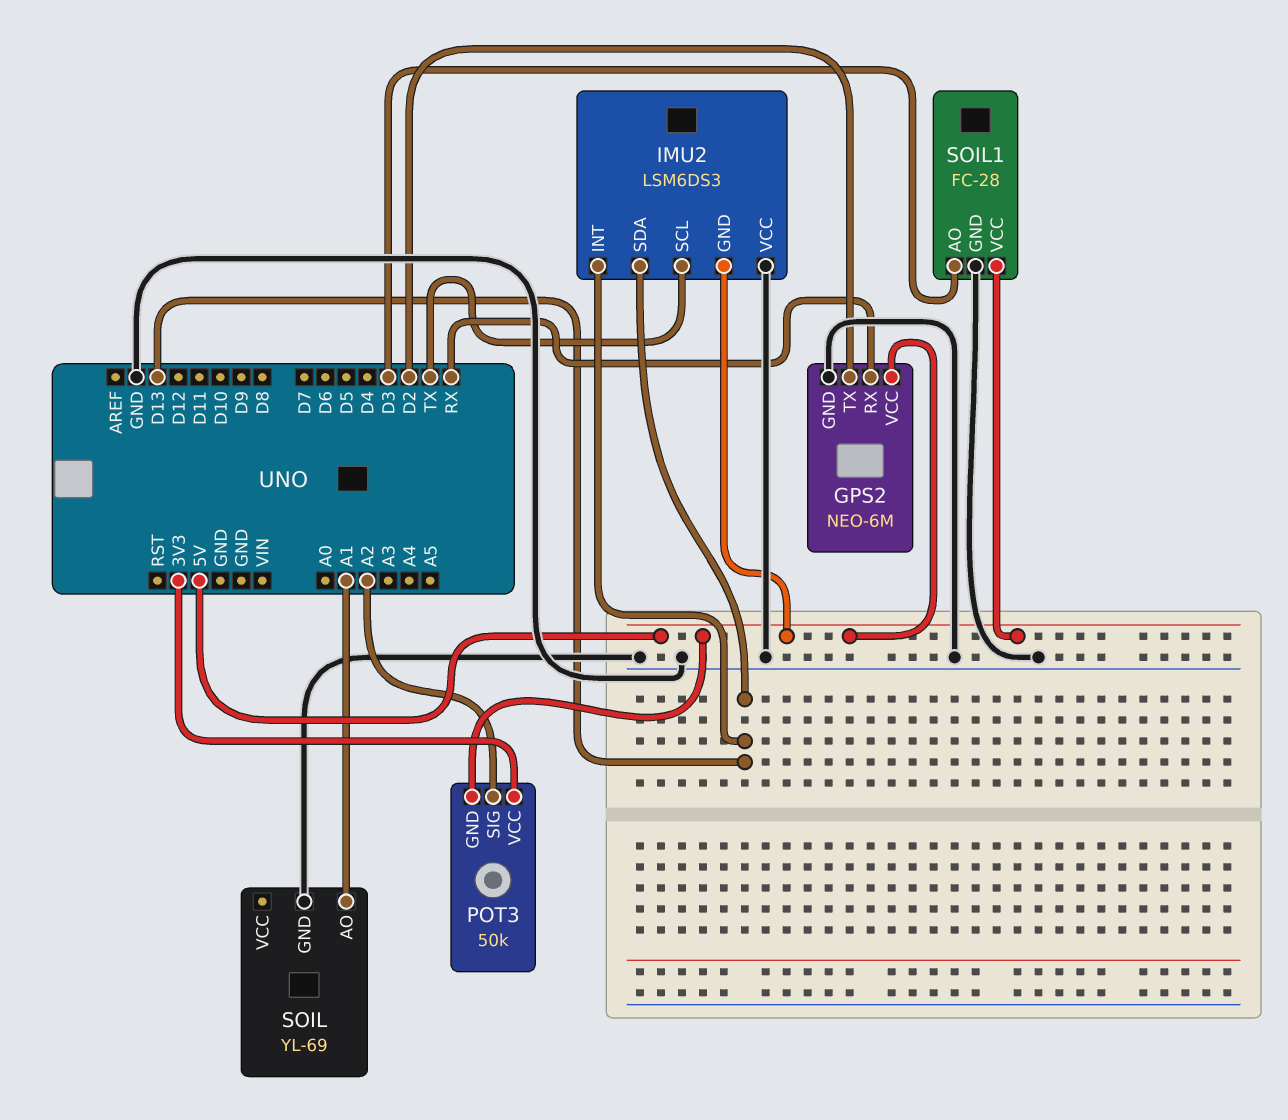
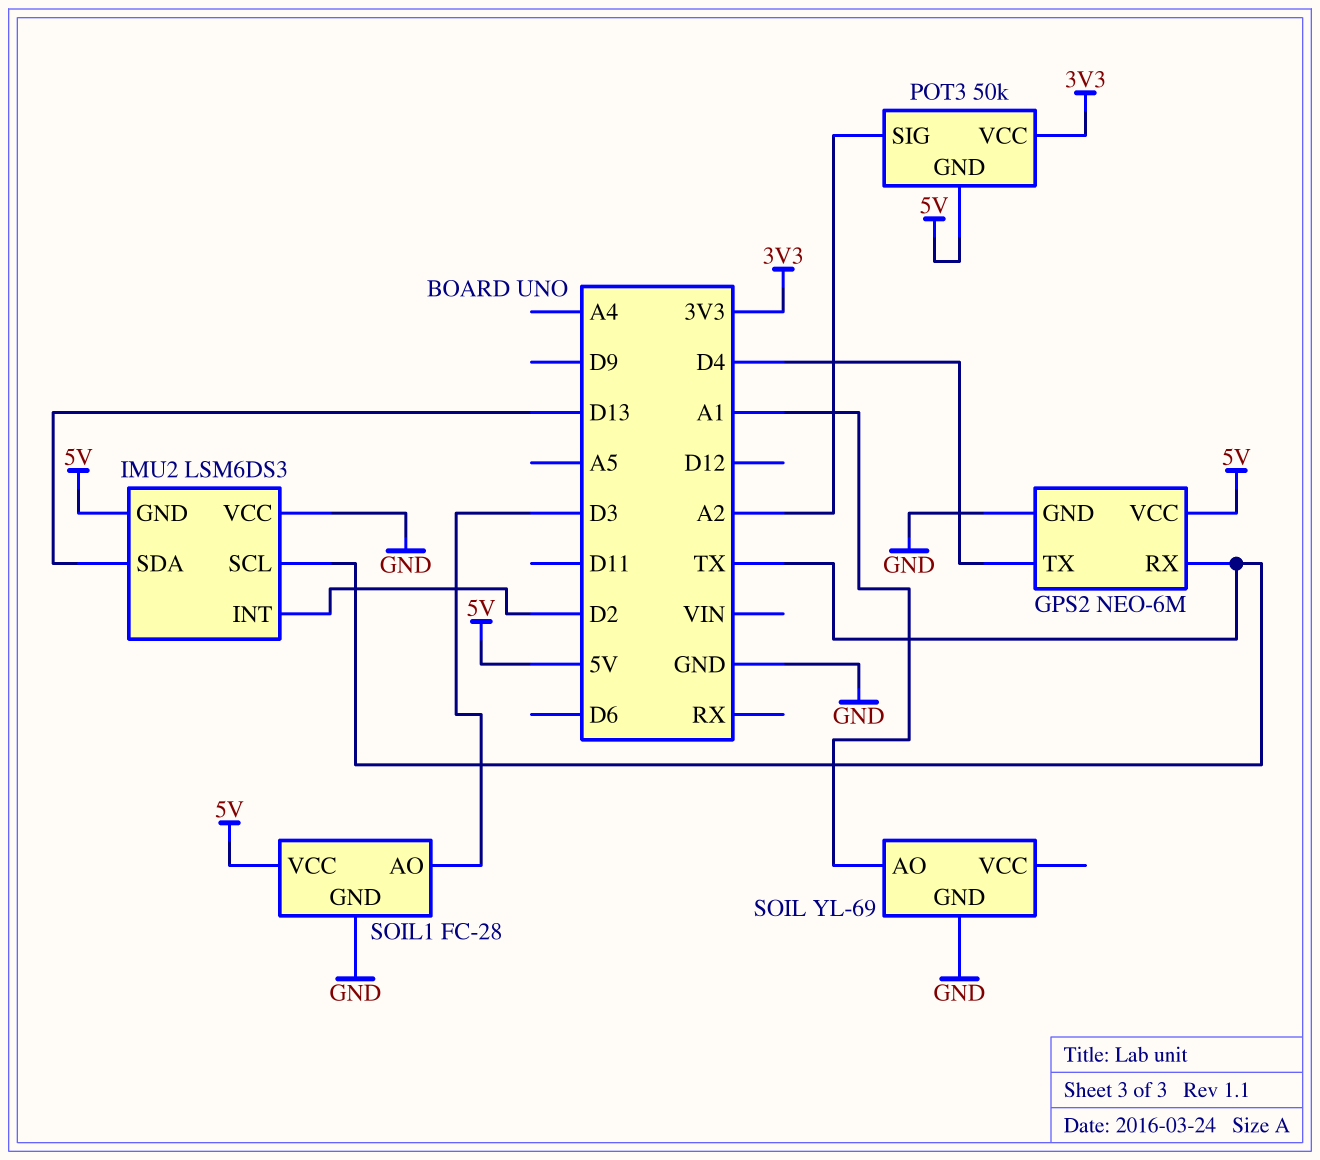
GPS2 pin RX: RX -> TX
GPS2 pin TX: D2 -> D4
IMU2 pin INT: D13 -> D2

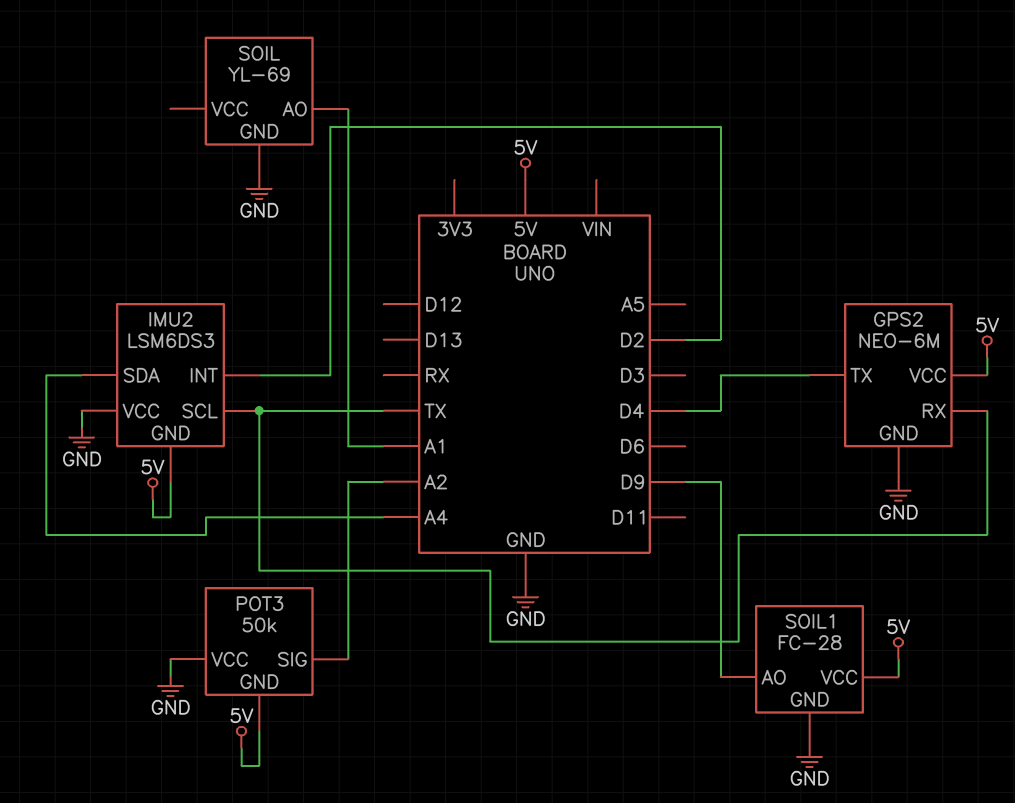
IMU2 pin SDA: D13 -> A4
POT3 pin VCC: 3V3 -> GND
SOIL1 pin AO: D3 -> D9

